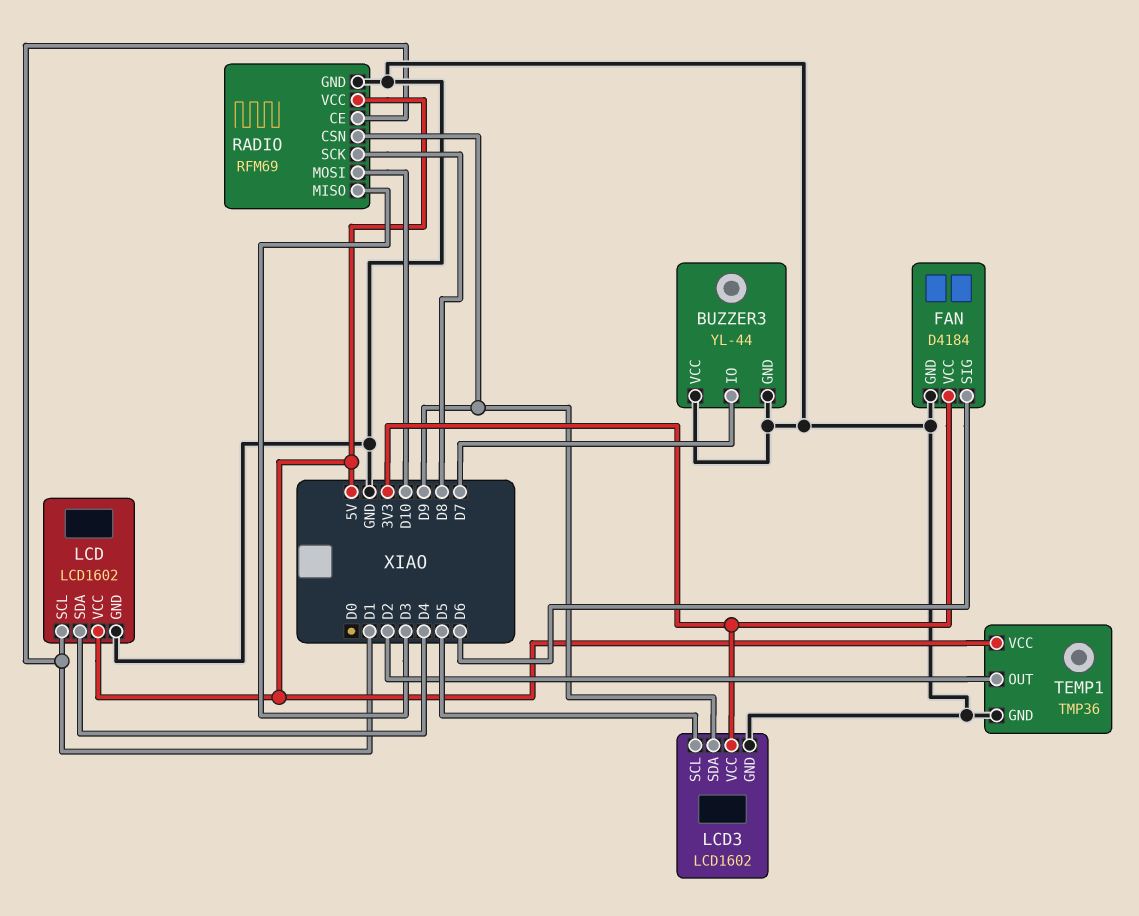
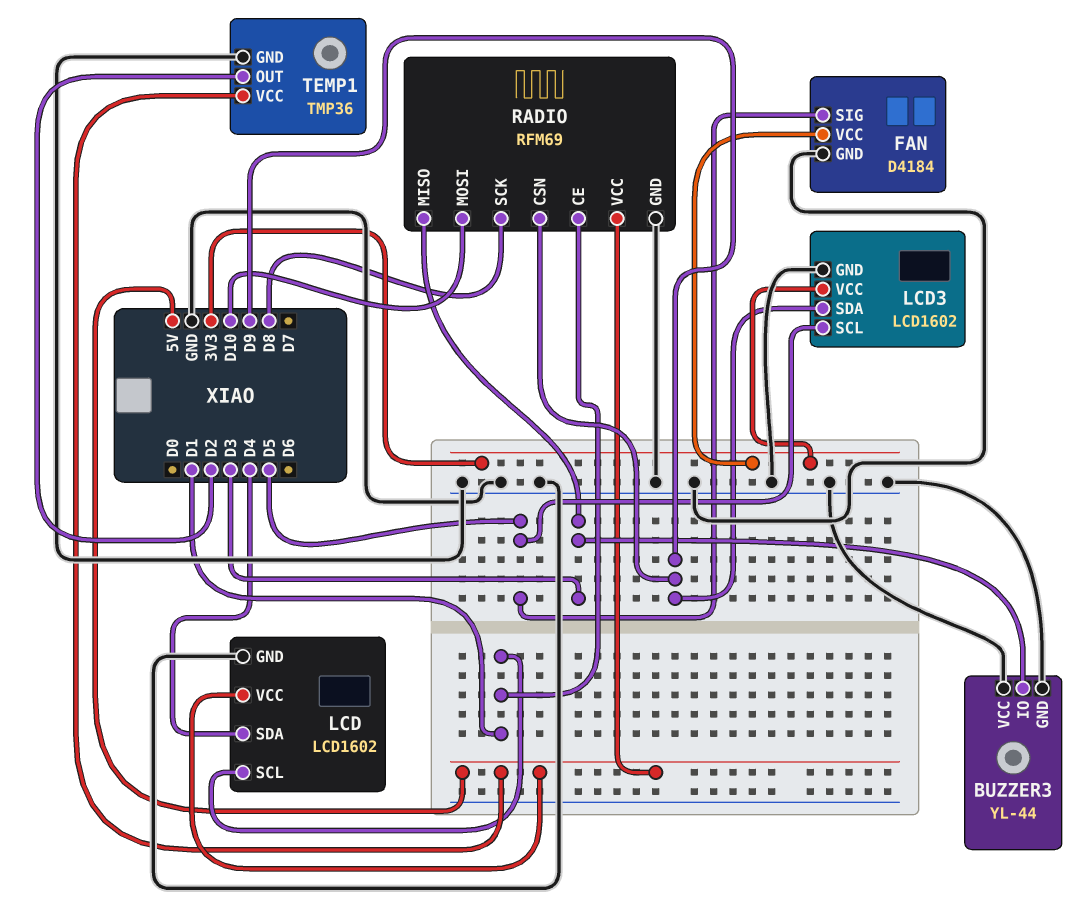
BUZZER3 pin IO: D7 -> D3
FAN pin SIG: D6 -> D5

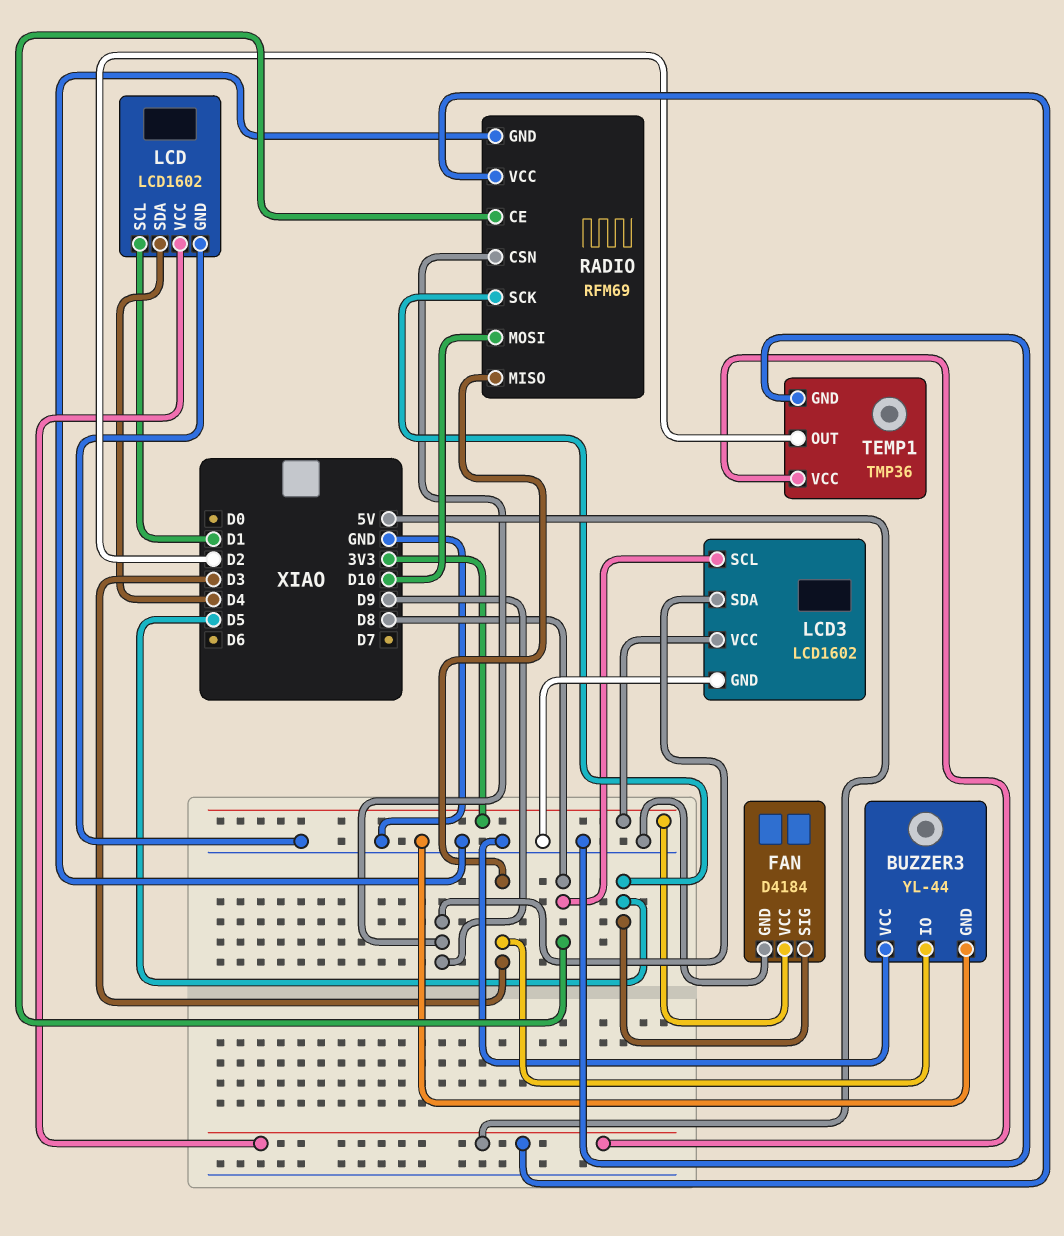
LCD3 pin SCL: D5 -> D8
RADIO pin CE: D1 -> D8
RADIO pin SCK: D8 -> D5

